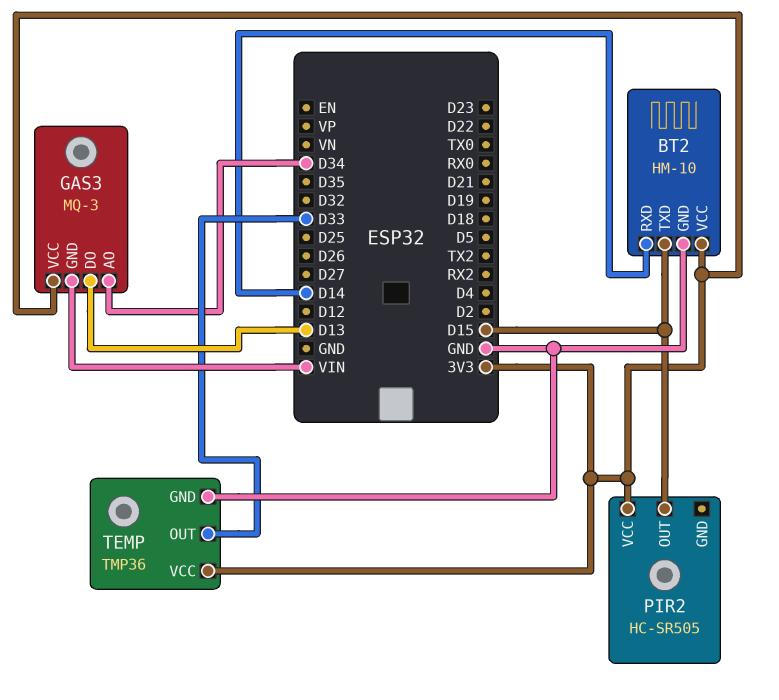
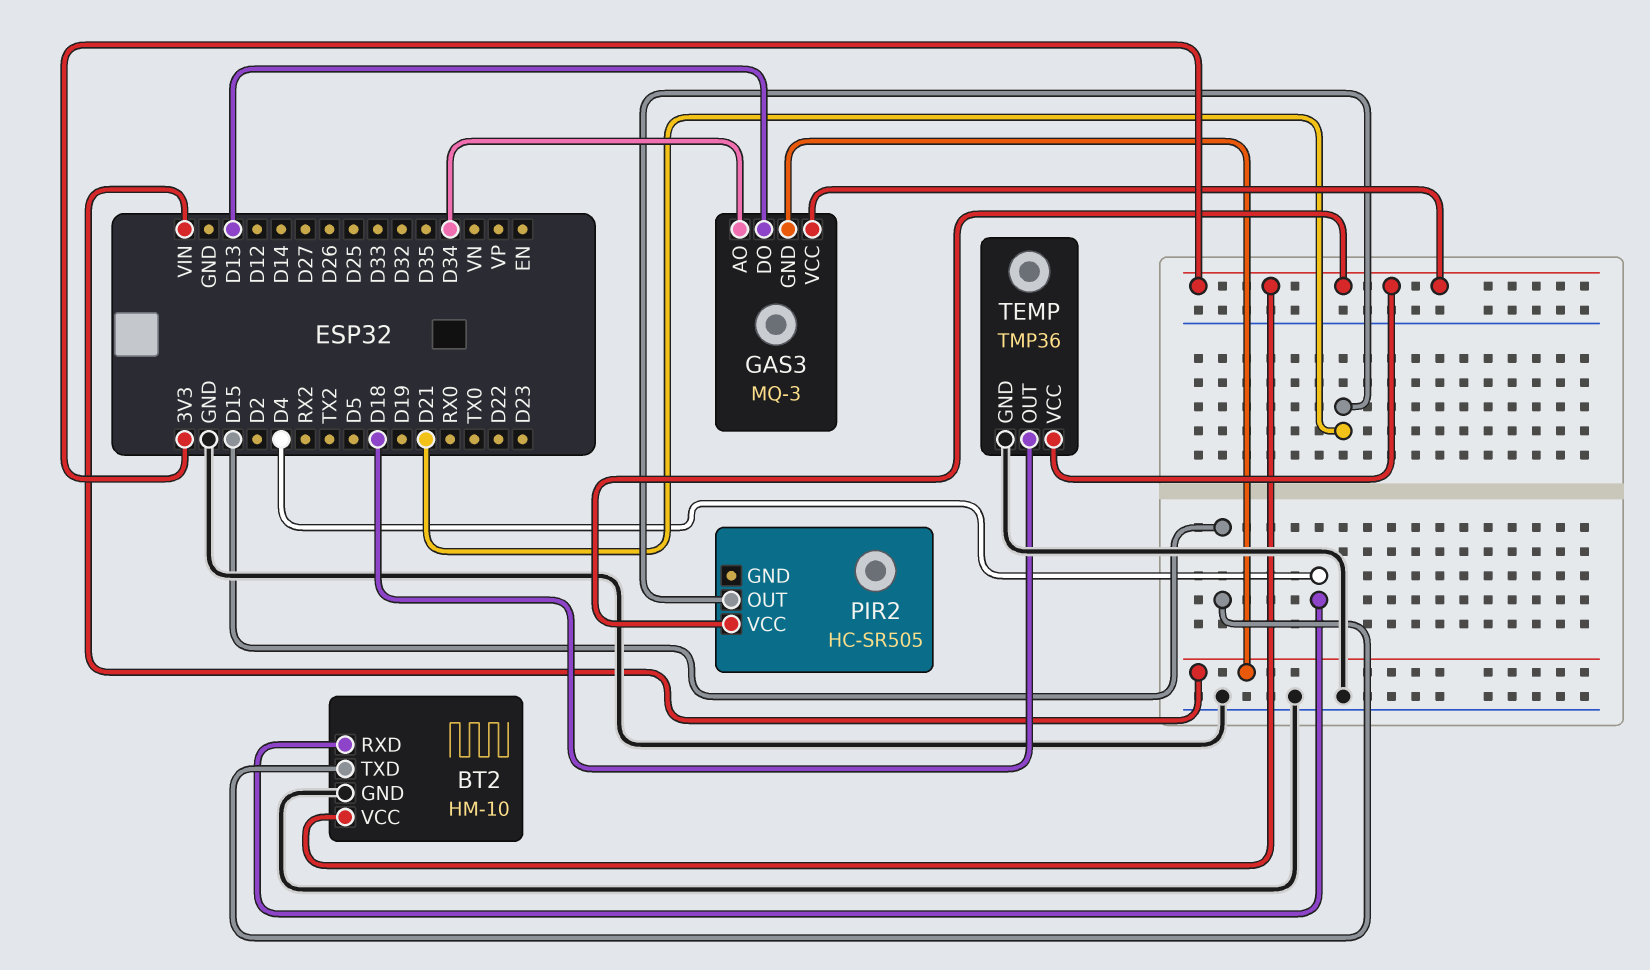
BT2 pin RXD: D14 -> D4
PIR2 pin OUT: D15 -> D21
TEMP pin OUT: D33 -> D18

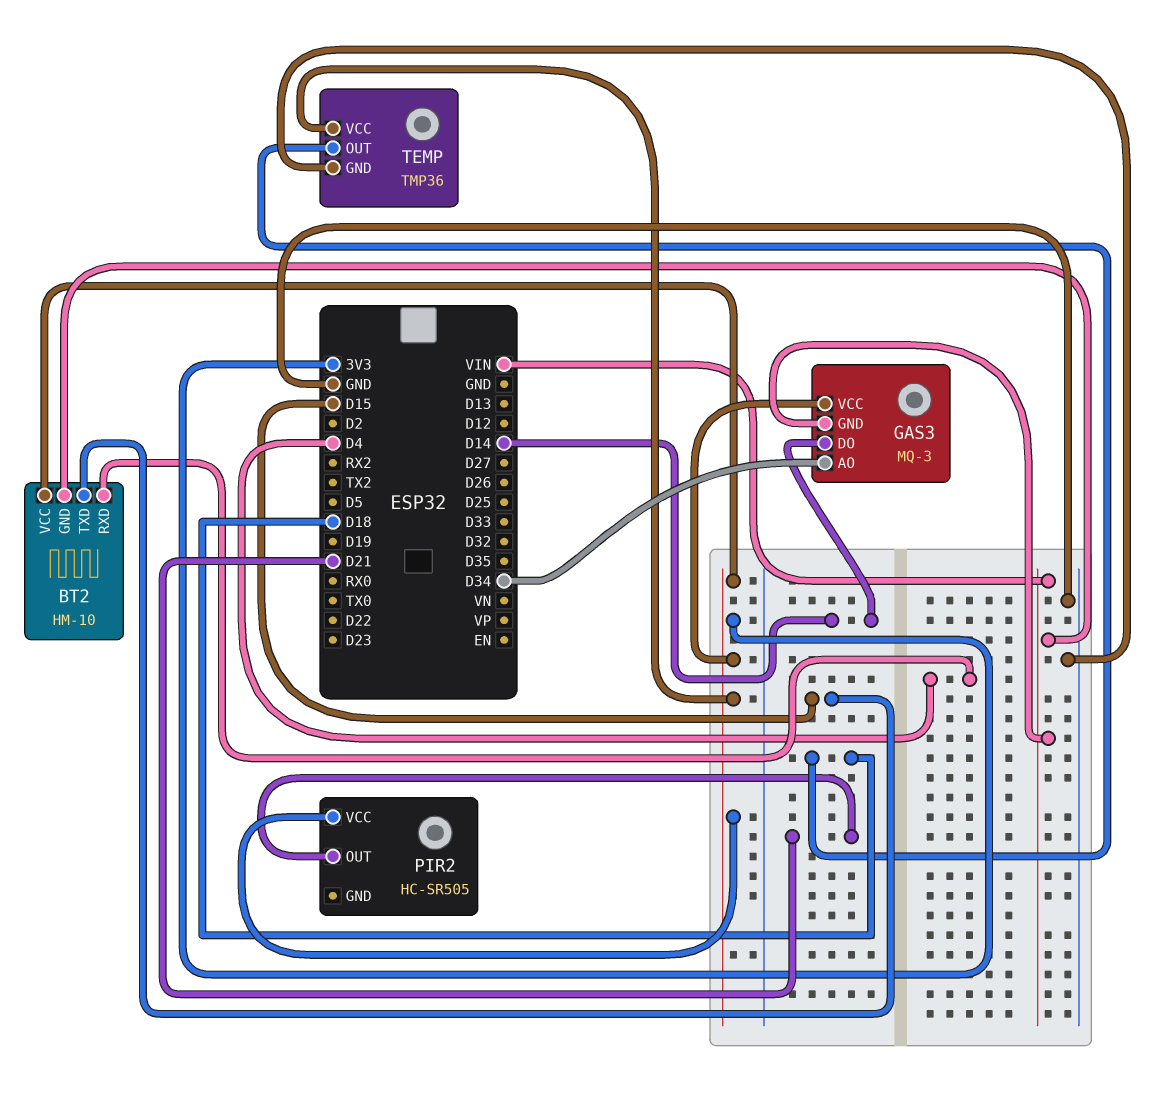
BT2 pin GND: GND -> VIN
GAS3 pin DO: D13 -> D14

